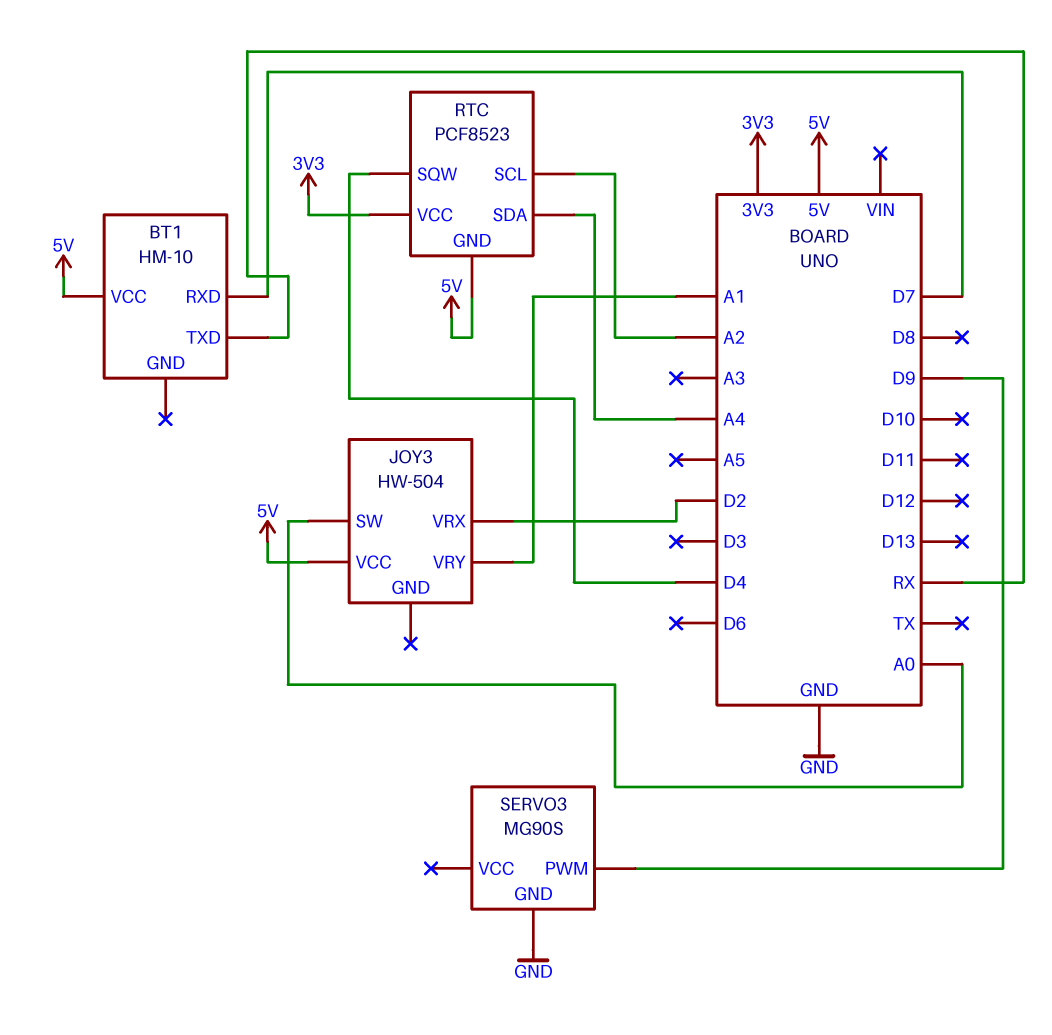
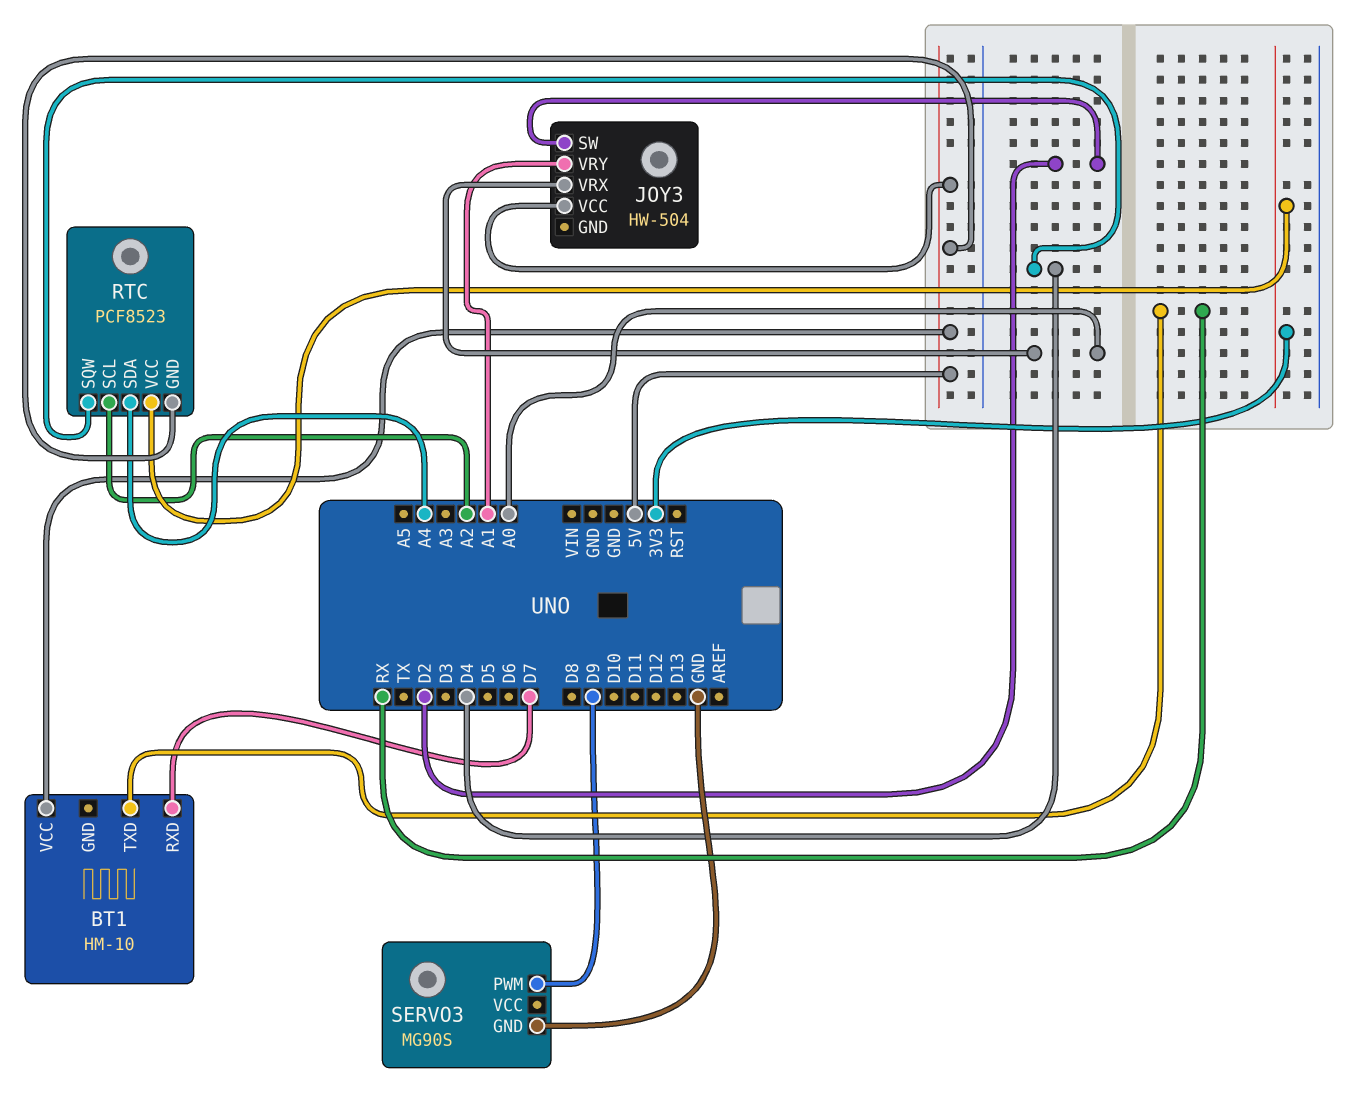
JOY3 pin SW: A0 -> D2
JOY3 pin VRX: D2 -> A0

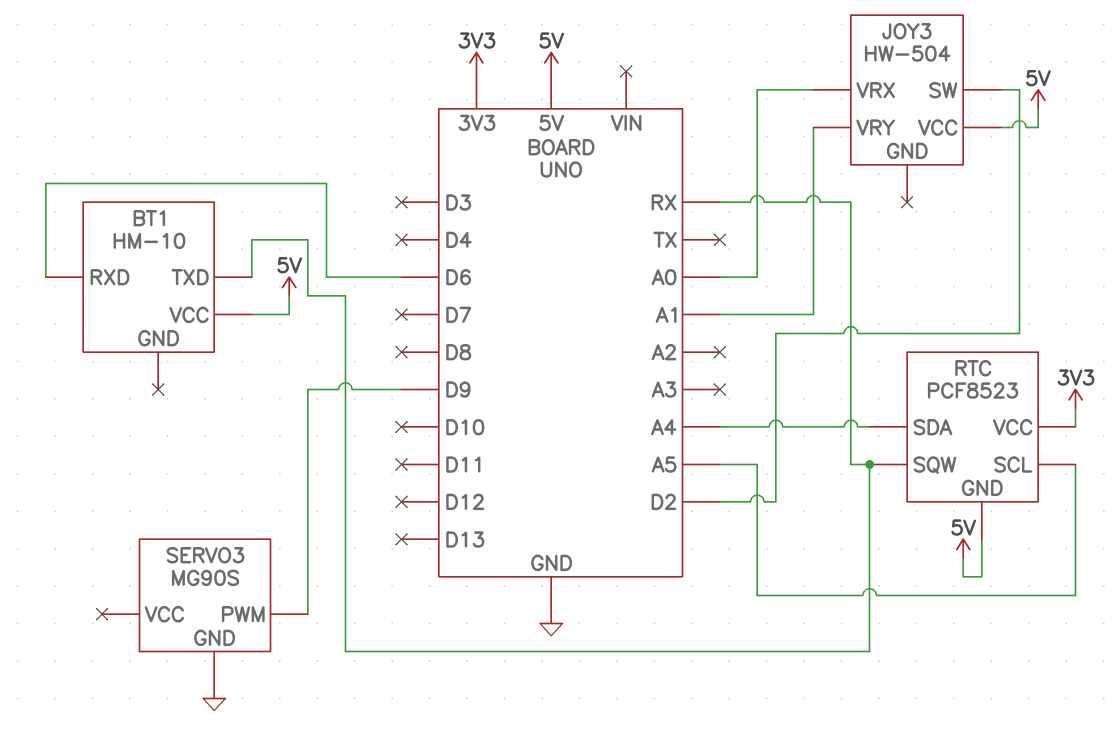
BT1 pin RXD: D7 -> D6
RTC pin SCL: A2 -> A5
RTC pin SQW: D4 -> RX

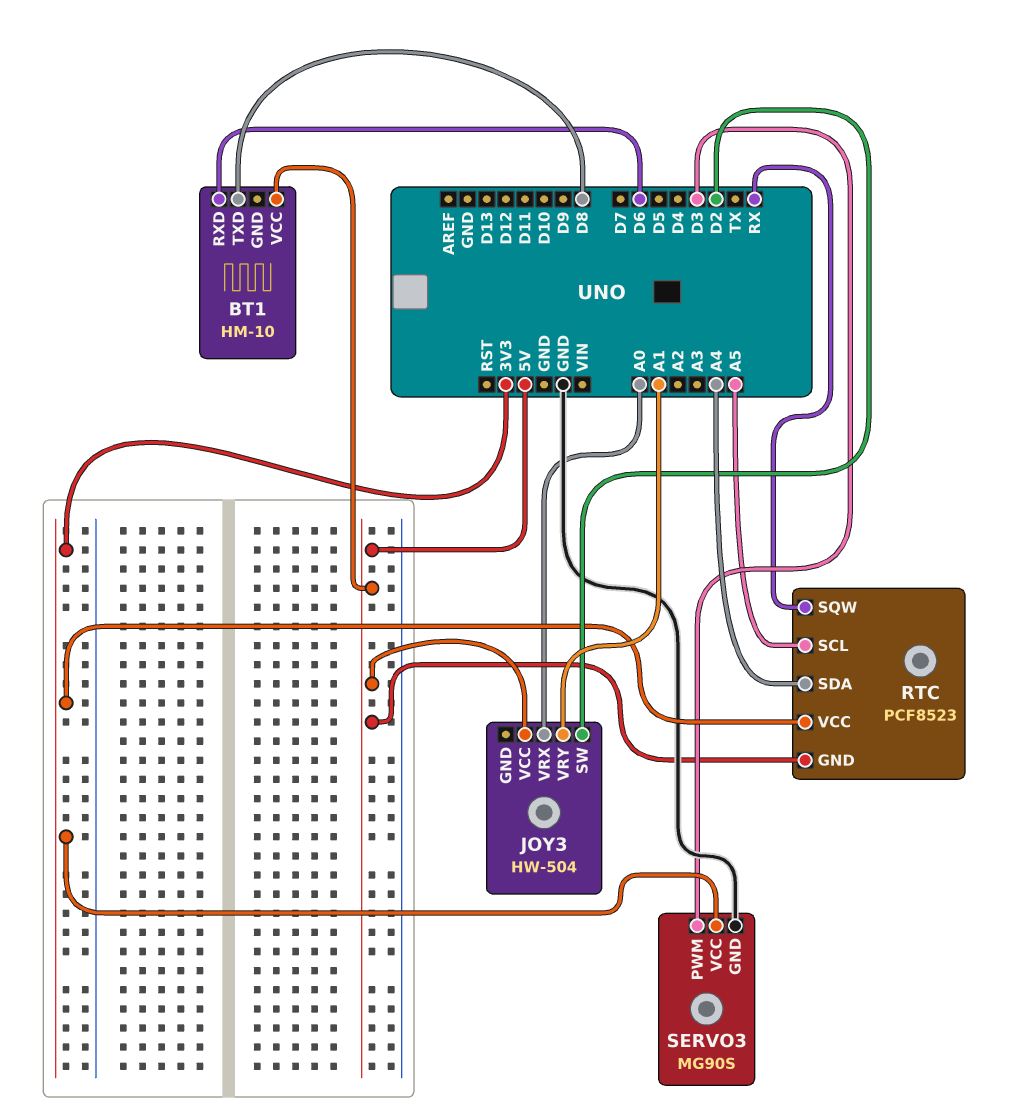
BT1 pin TXD: RX -> D8
SERVO3 pin PWM: D9 -> D3
SERVO3 pin VCC: none -> 3V3

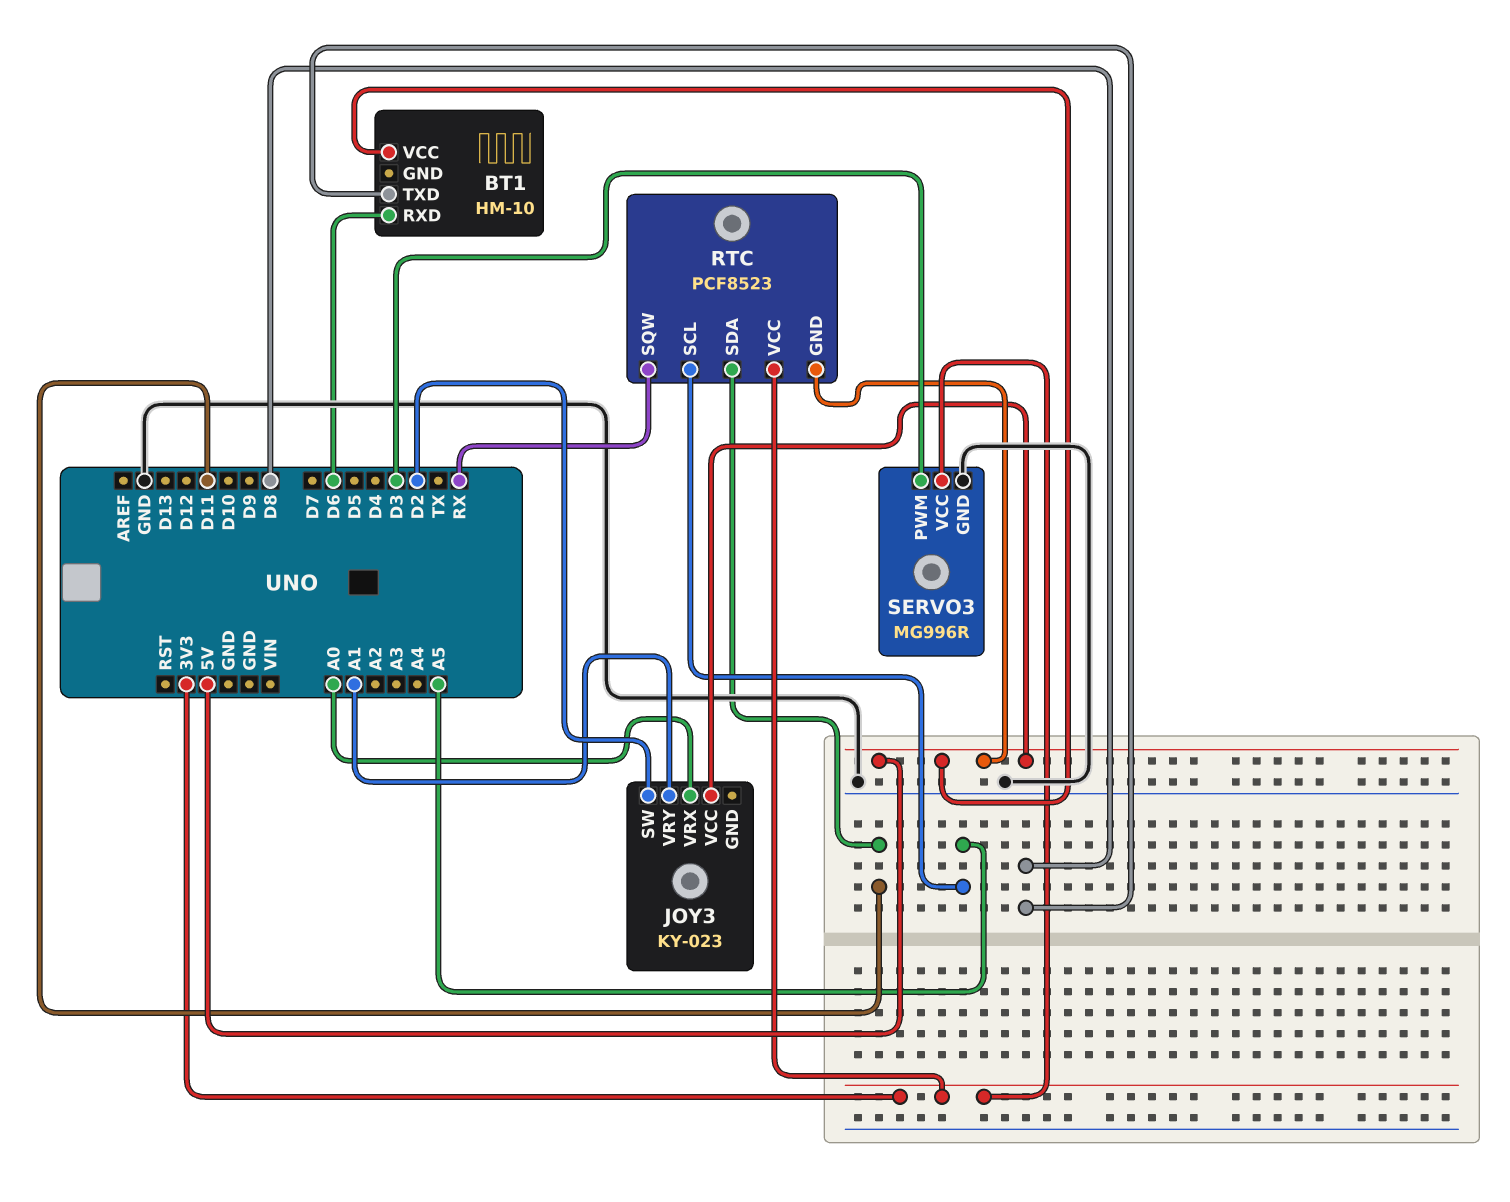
JOY3: HW-504 -> KY-023
RTC pin SDA: A4 -> D11
SERVO3: MG90S -> MG996R

